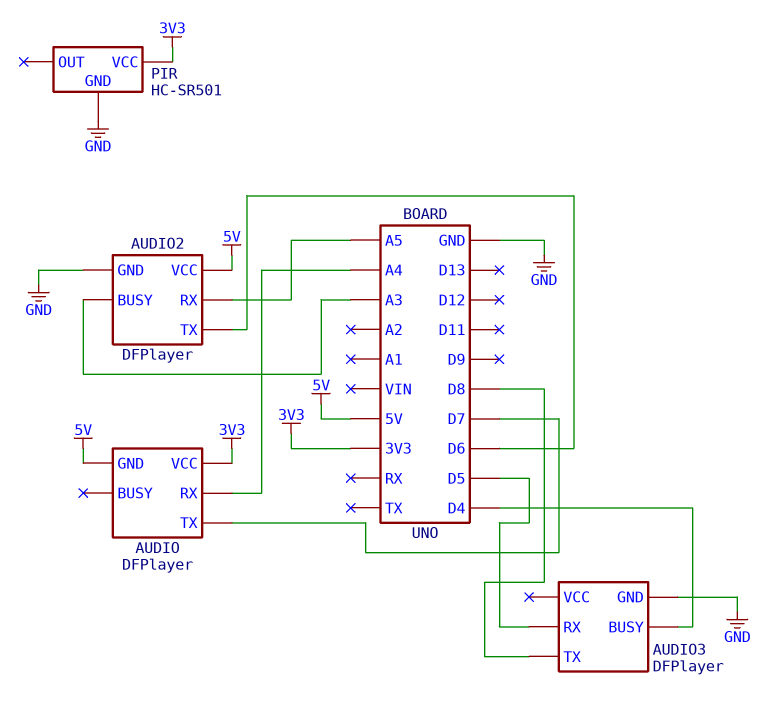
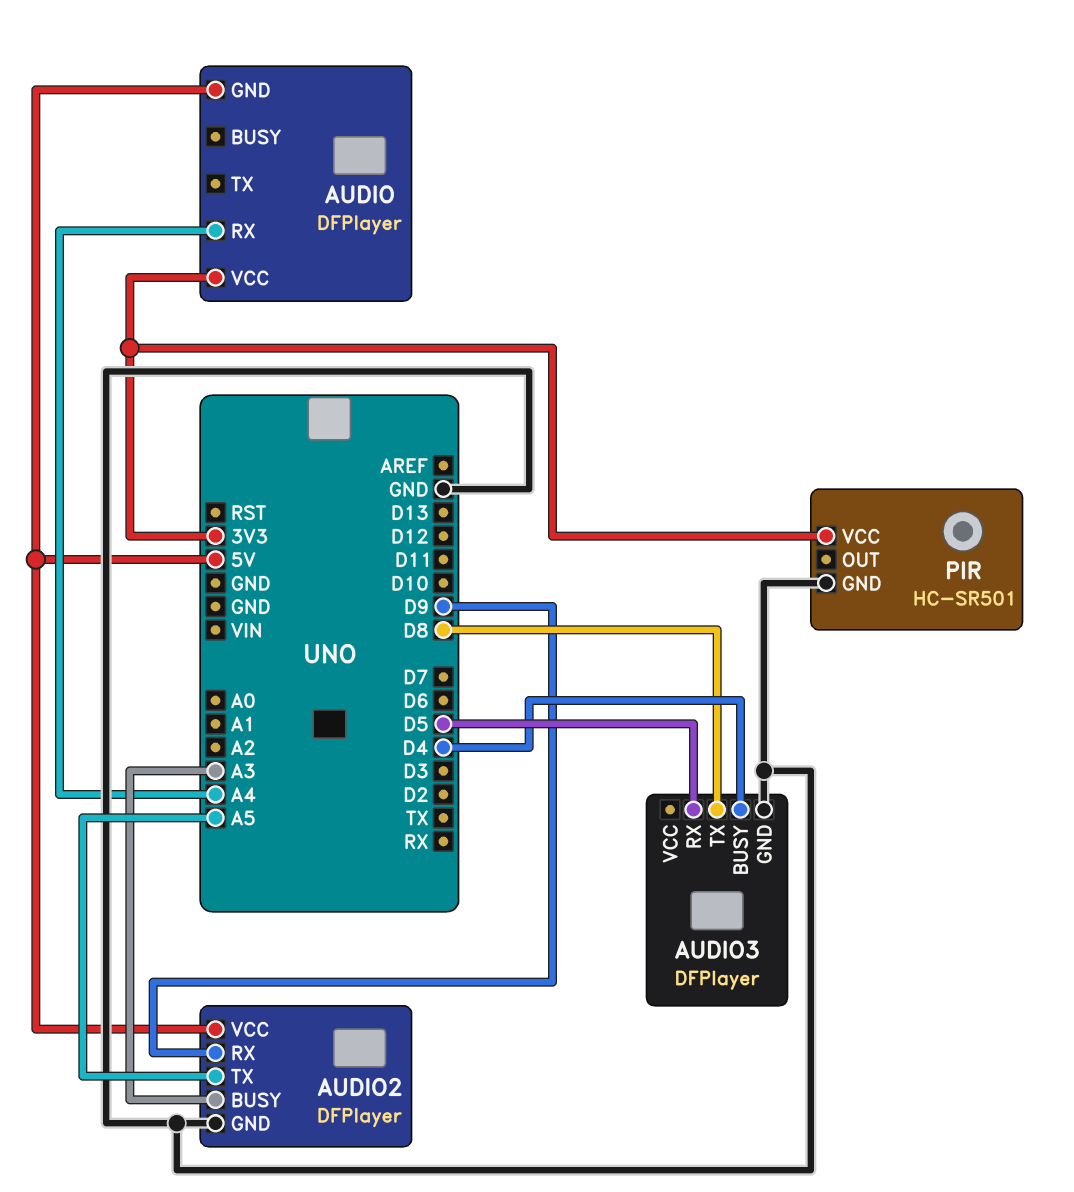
AUDIO pin TX: D7 -> none
AUDIO2 pin RX: A5 -> D9
AUDIO2 pin TX: D6 -> A5

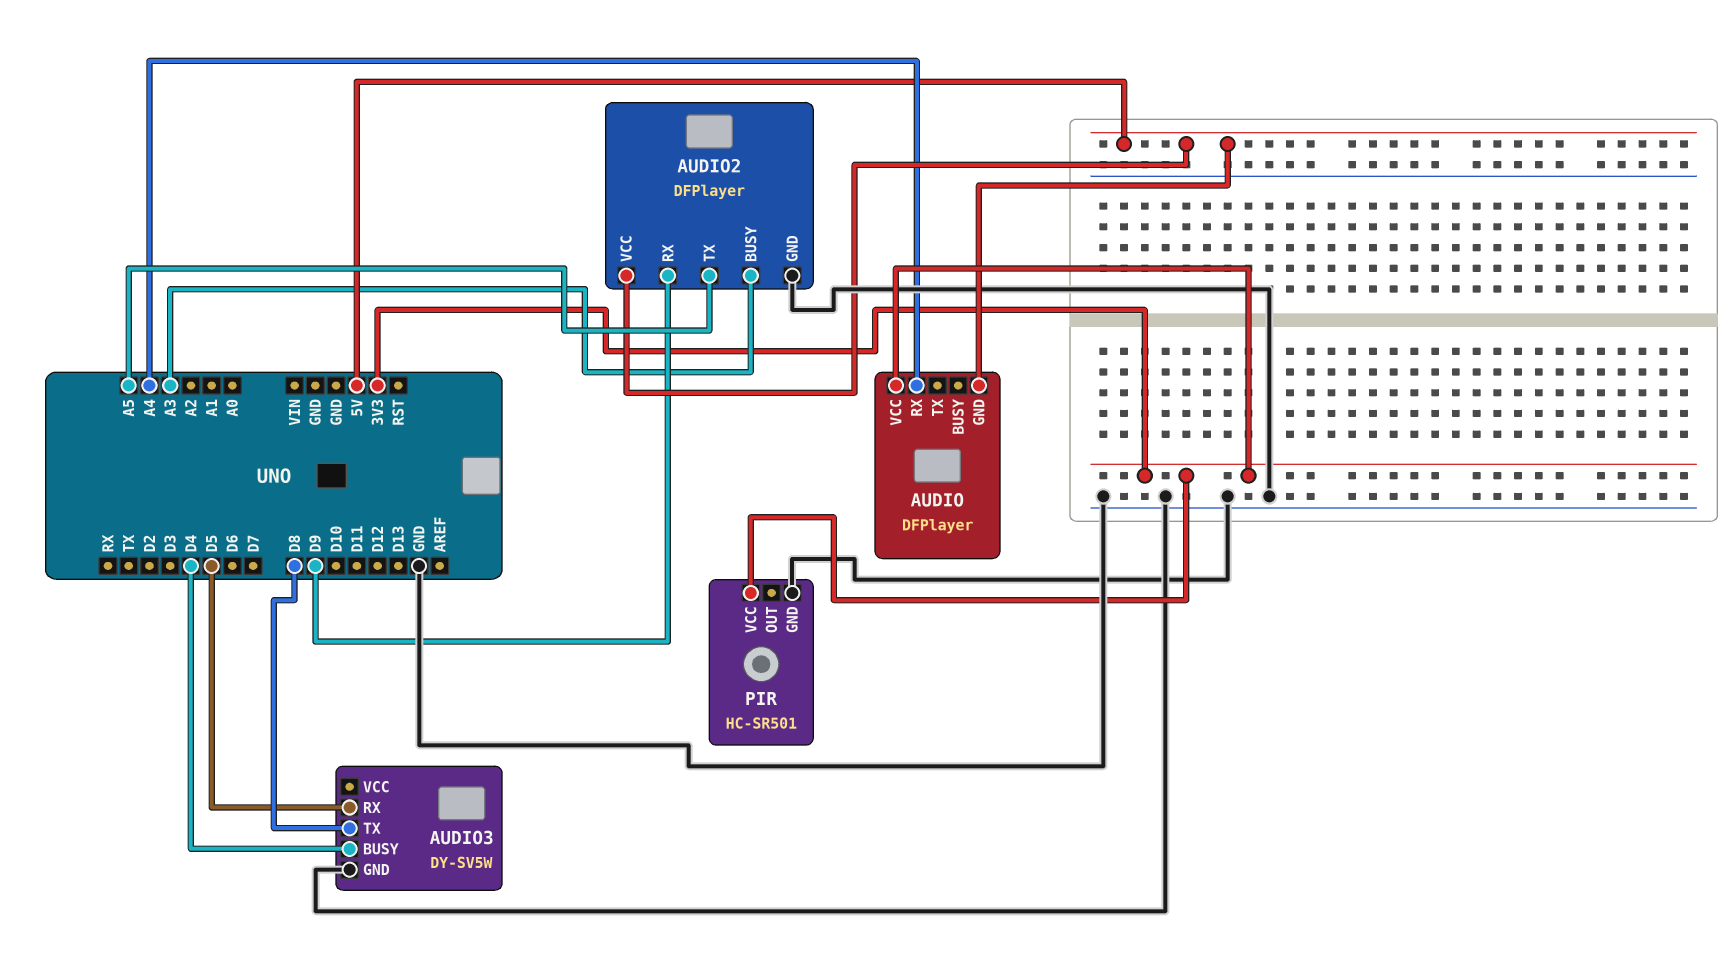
AUDIO3: DFPlayer -> DY-SV5W

